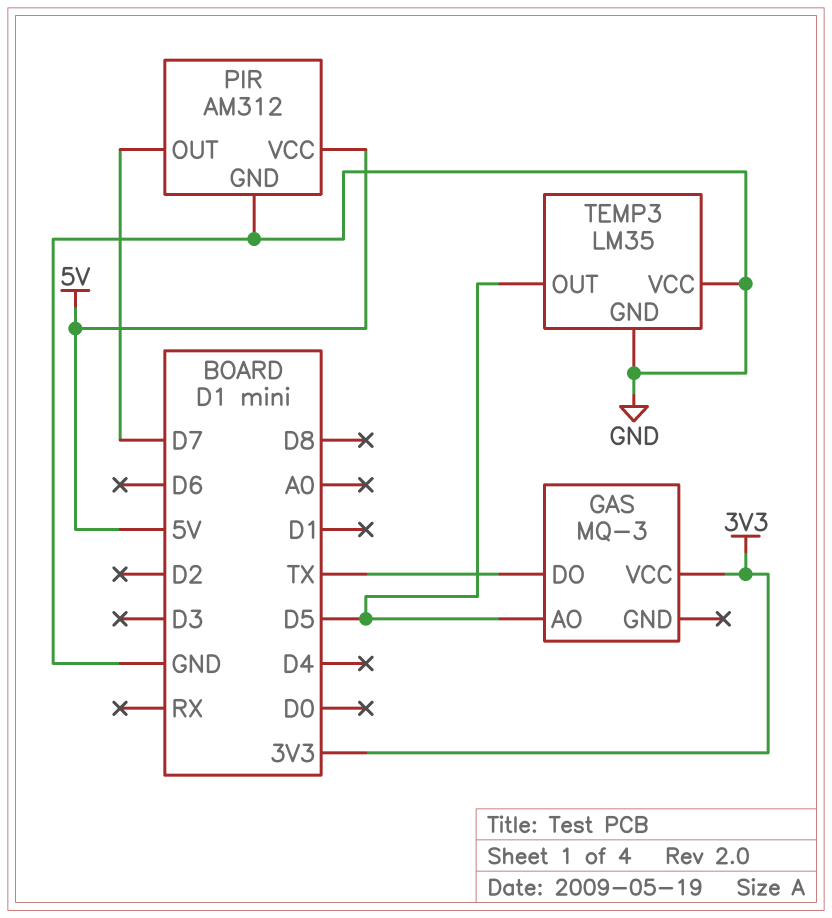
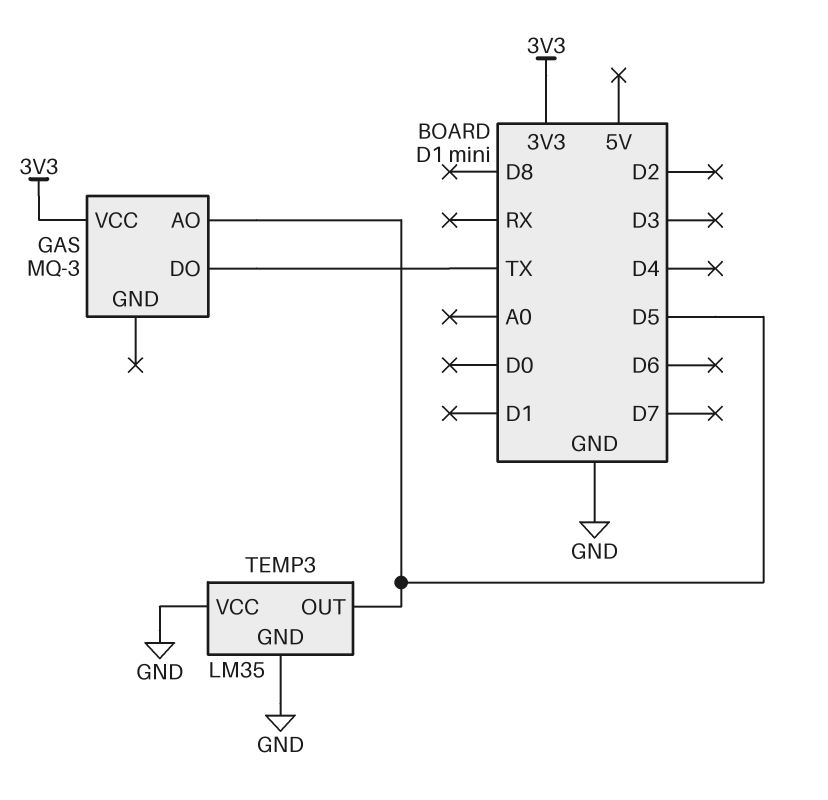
PIR: AM312 -> none
PIR pin GND: GND -> none
PIR pin OUT: D7 -> none
PIR pin VCC: 5V -> none

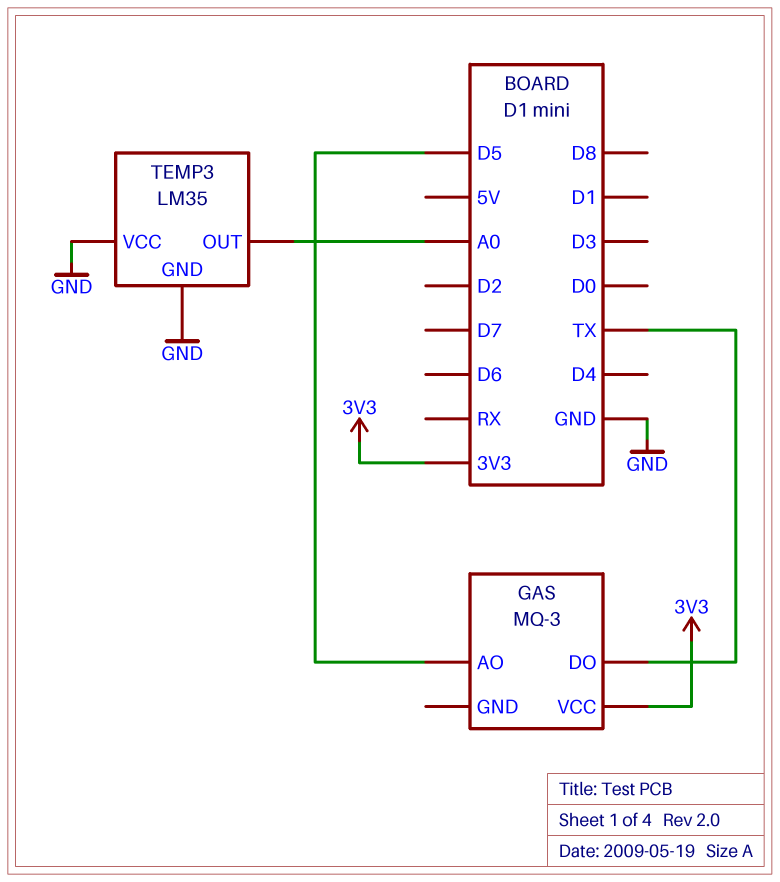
TEMP3 pin OUT: D5 -> A0

